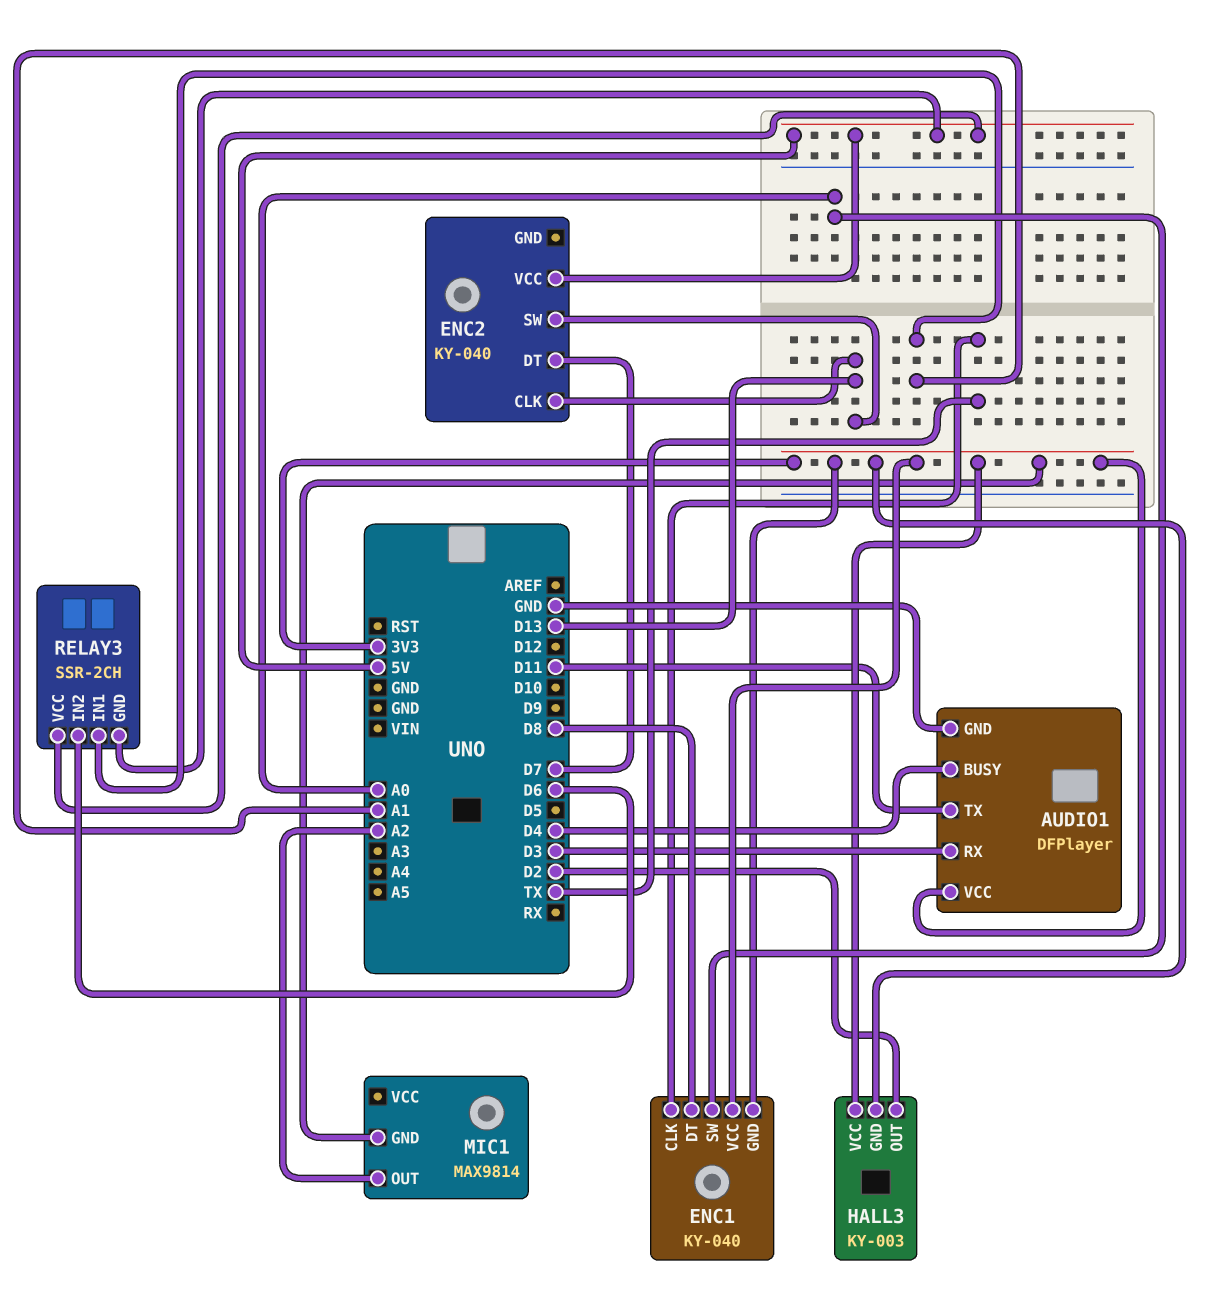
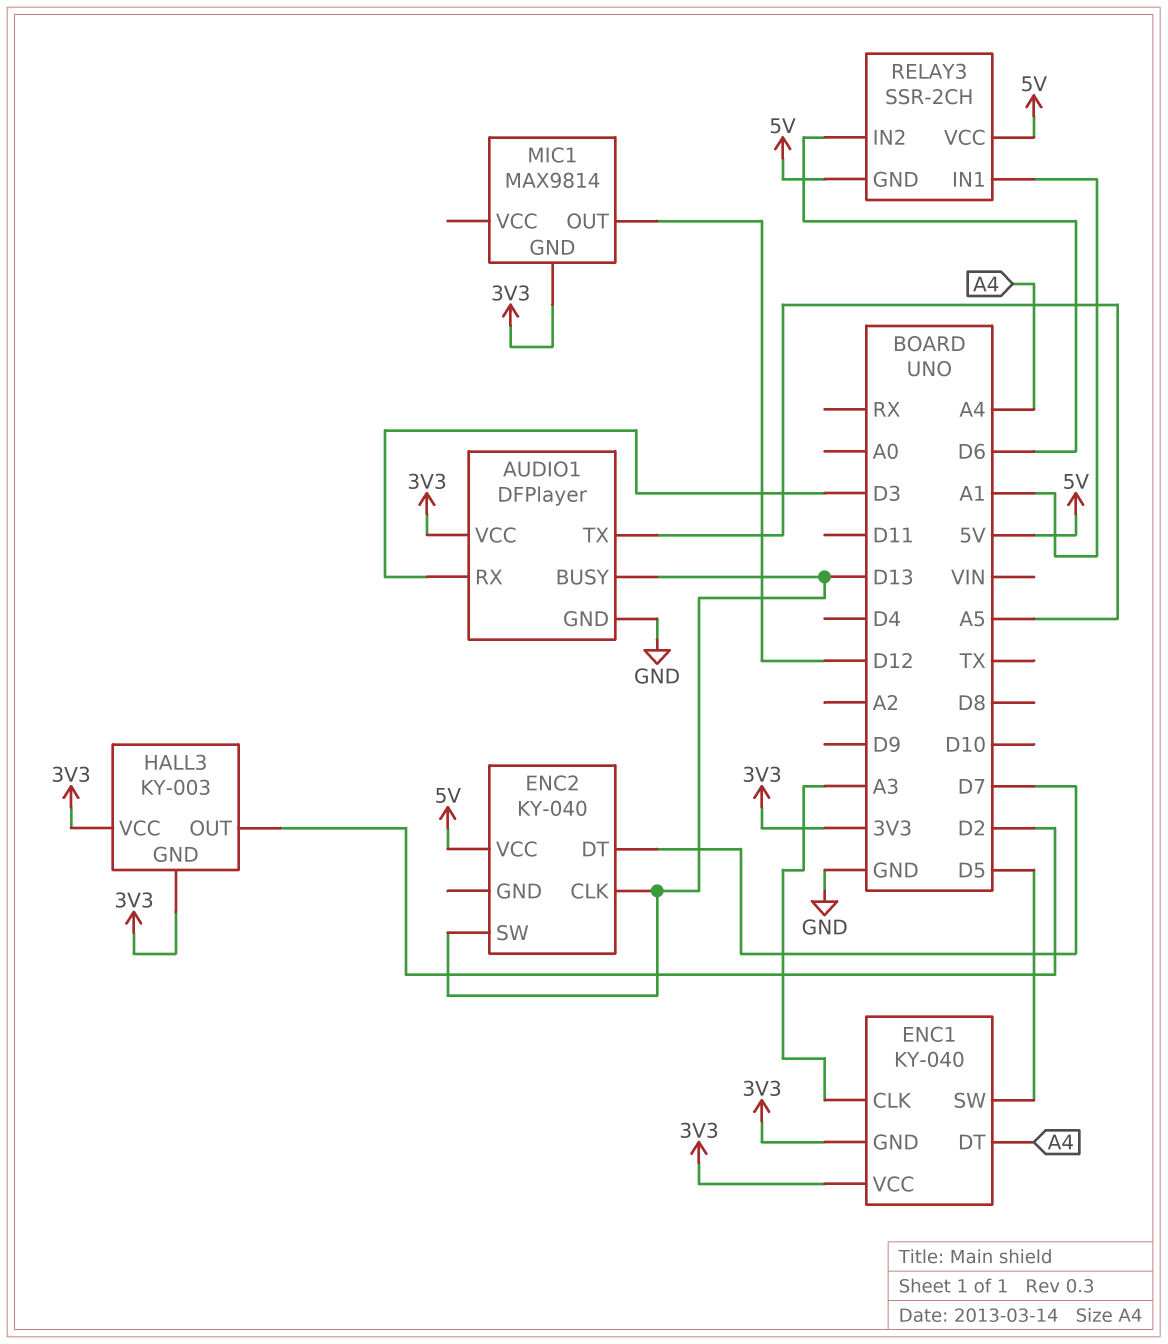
AUDIO1 pin BUSY: D4 -> D13
AUDIO1 pin TX: D11 -> A5
ENC1 pin CLK: TX -> A3
ENC1 pin DT: D8 -> A4
ENC1 pin SW: A0 -> D5
MIC1 pin OUT: A2 -> D12

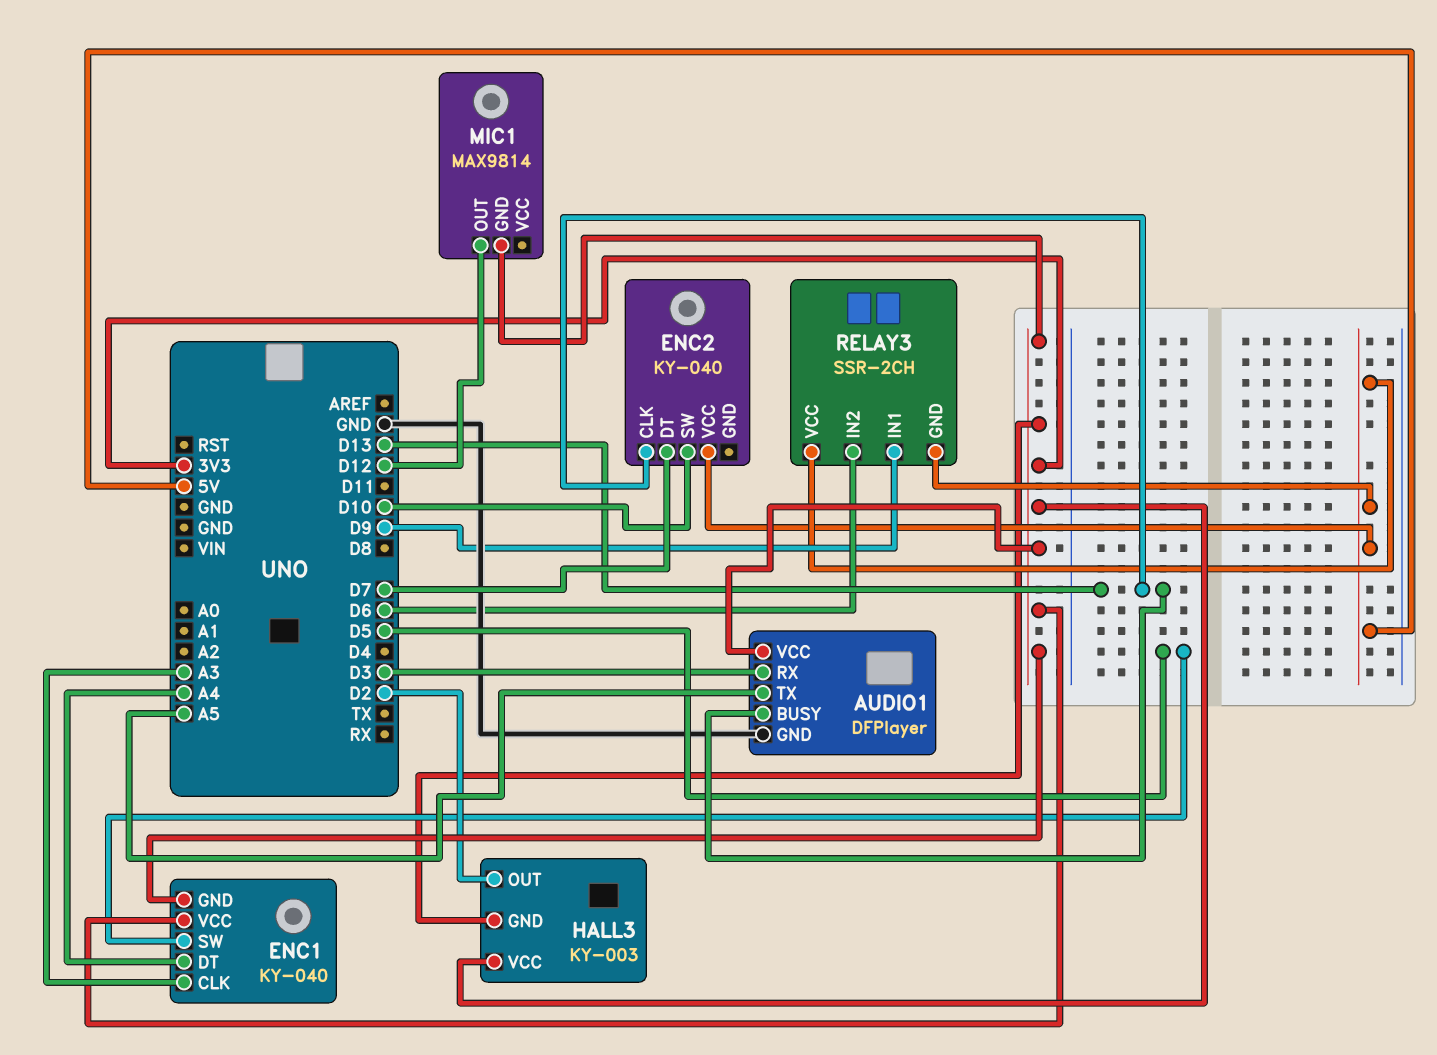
ENC2 pin SW: D13 -> D10
RELAY3 pin IN1: A1 -> D9

